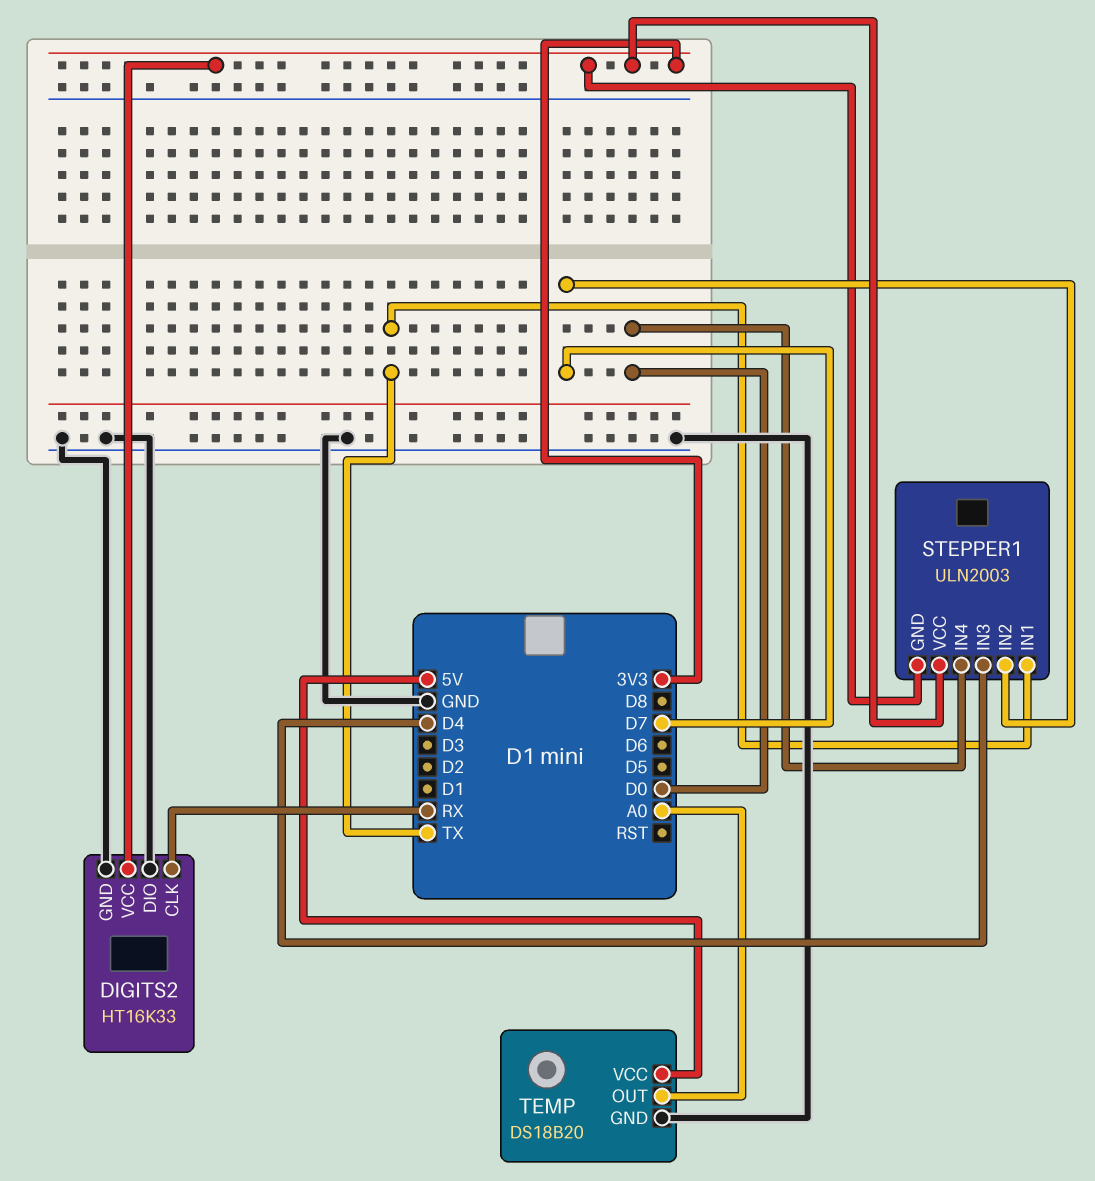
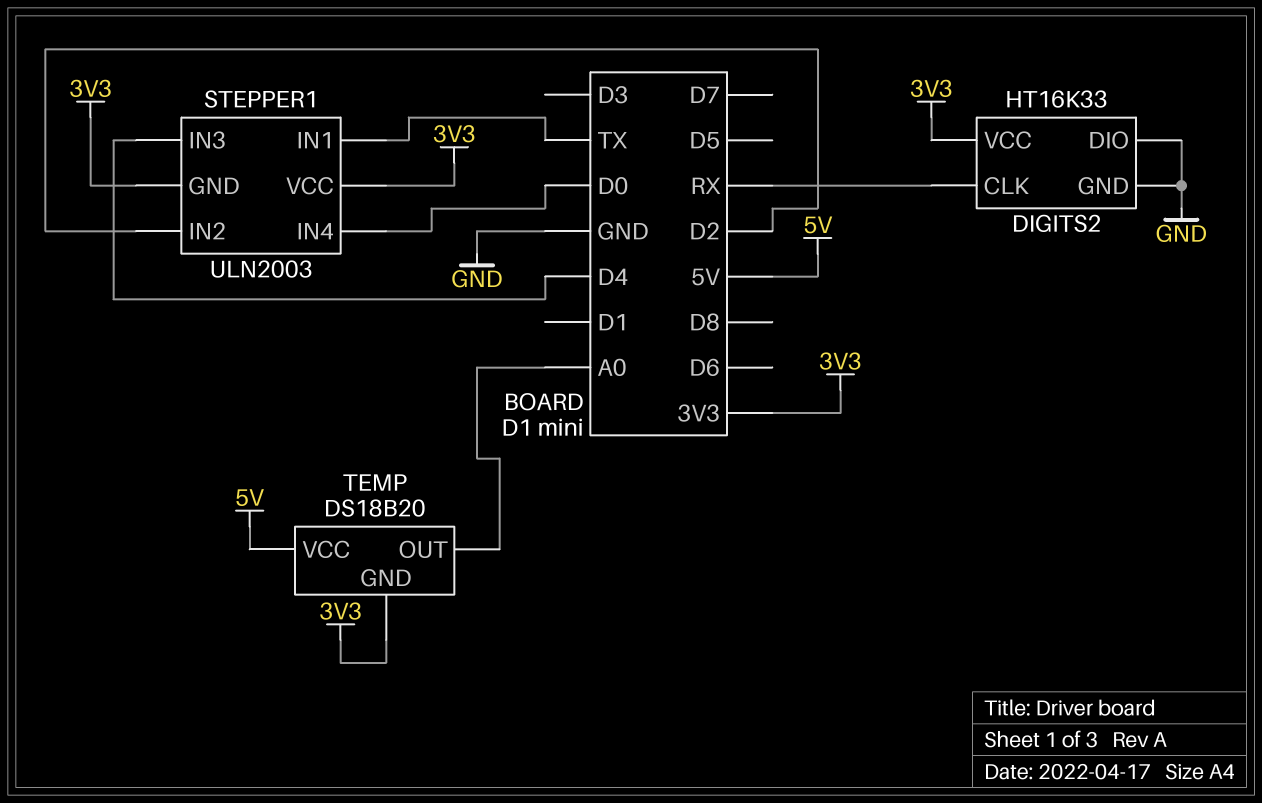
STEPPER1 pin IN2: D7 -> D2
TEMP pin GND: GND -> 3V3

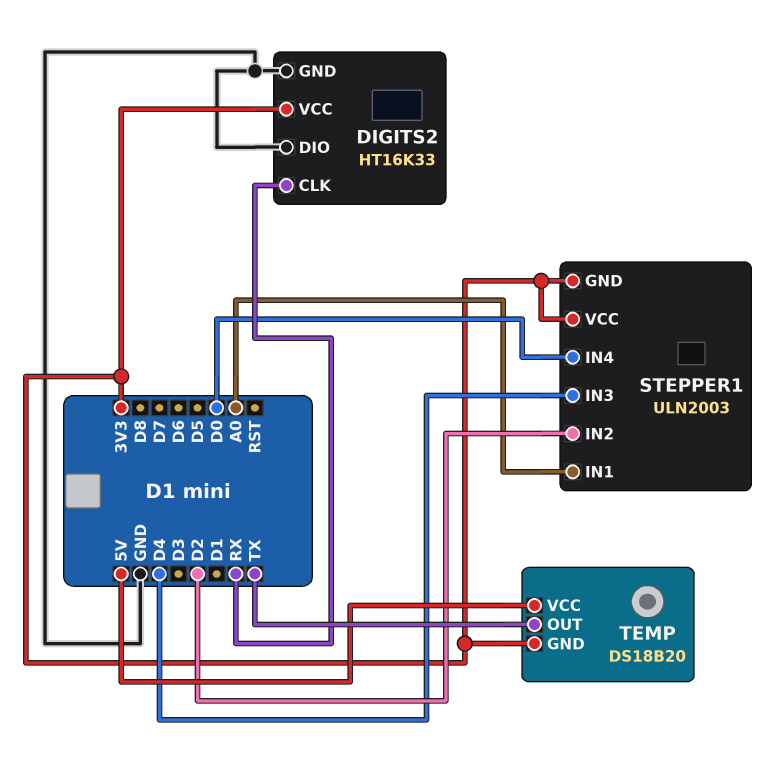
STEPPER1 pin IN1: TX -> A0
TEMP pin OUT: A0 -> TX

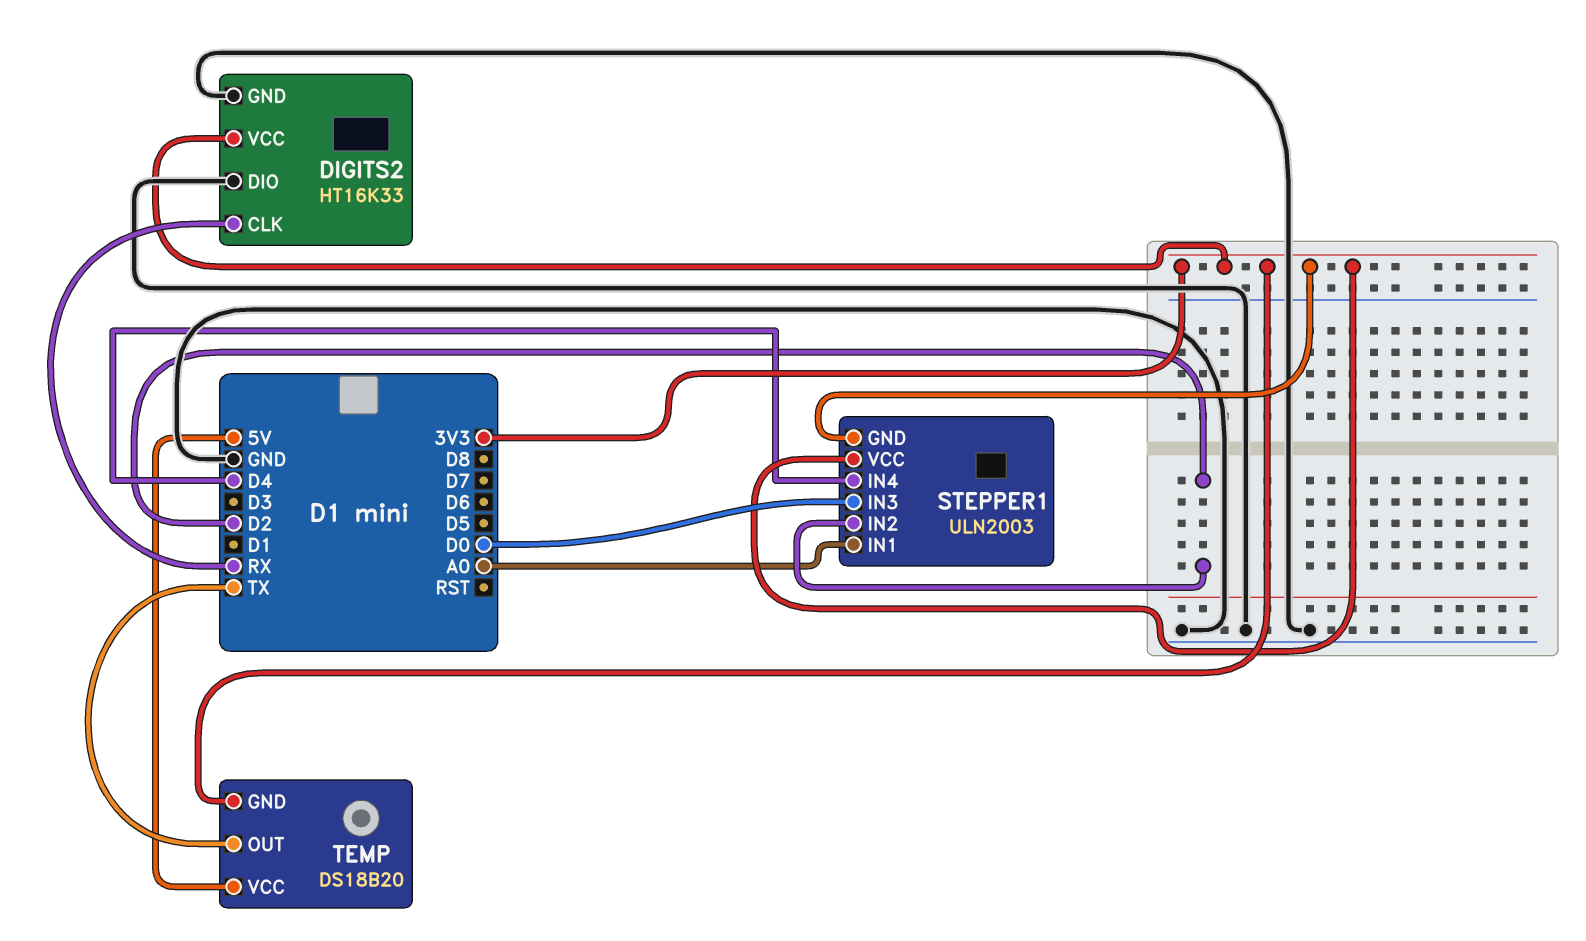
STEPPER1 pin IN3: D4 -> D0
STEPPER1 pin IN4: D0 -> D4

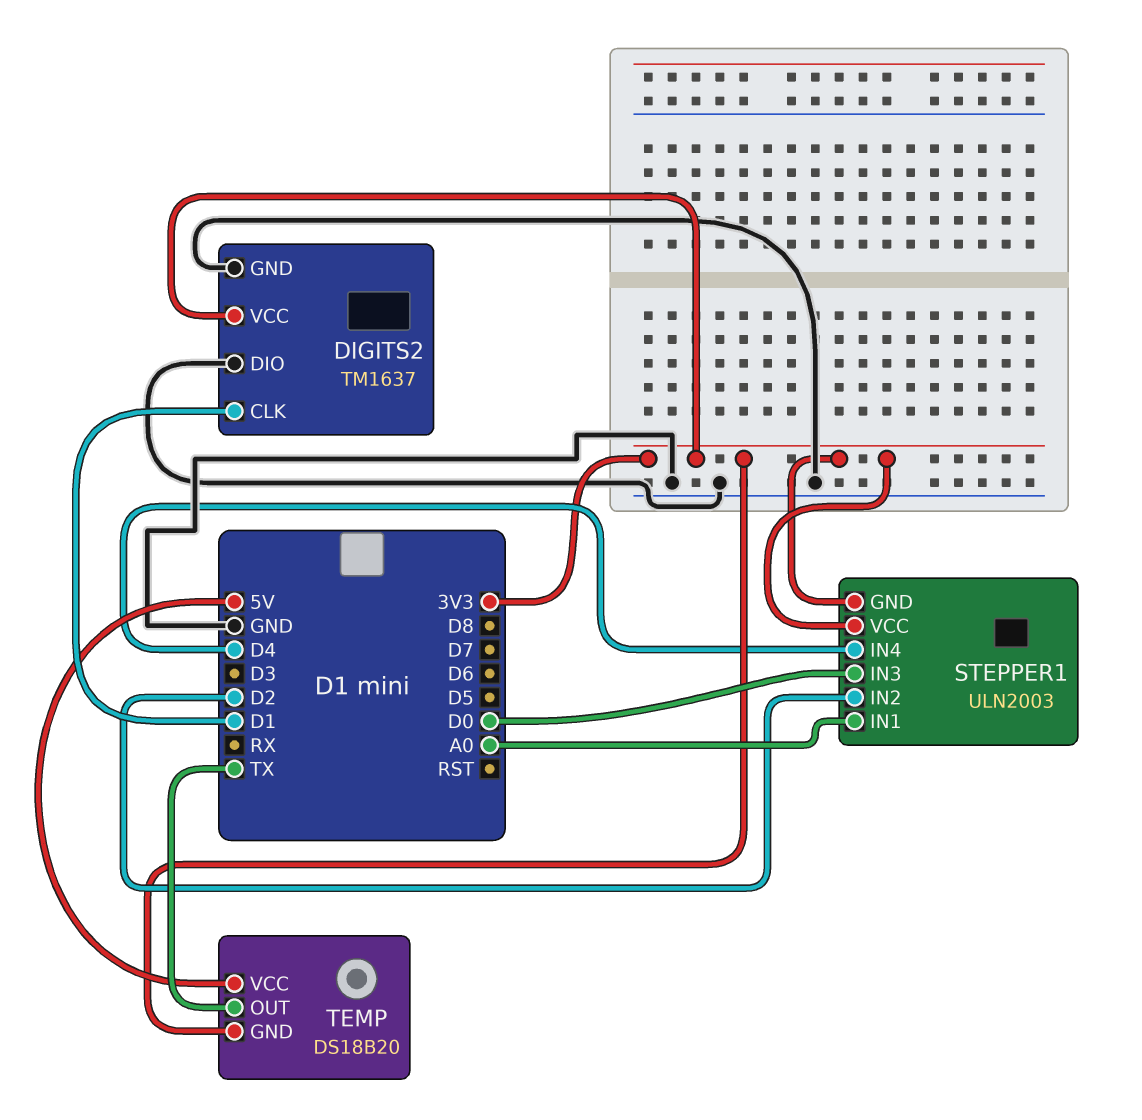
DIGITS2: HT16K33 -> TM1637
DIGITS2 pin CLK: RX -> D1

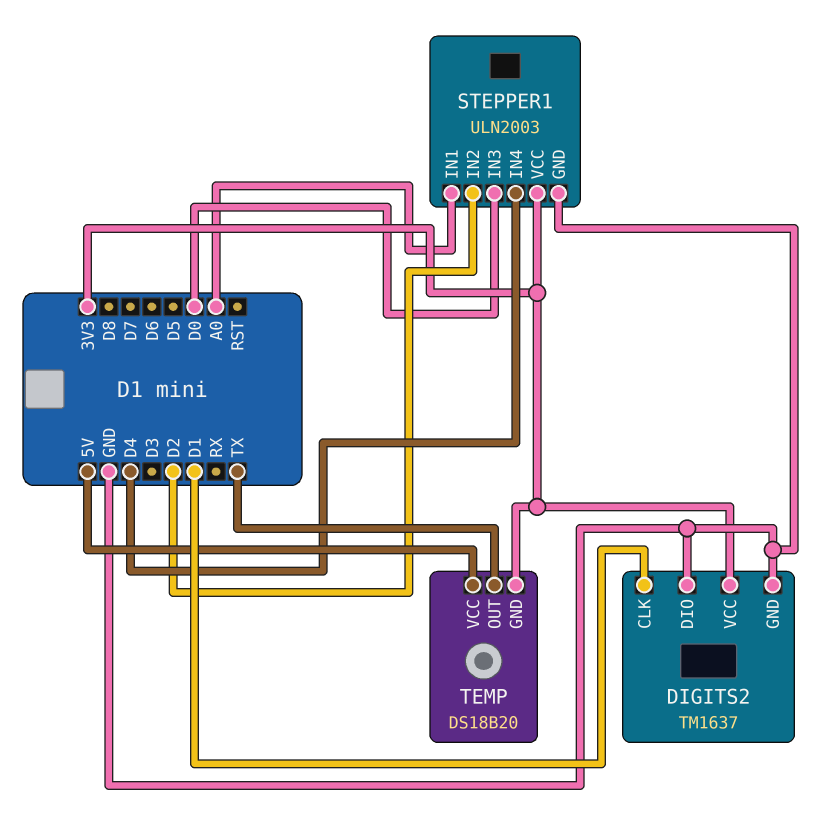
STEPPER1 pin GND: 3V3 -> GND

